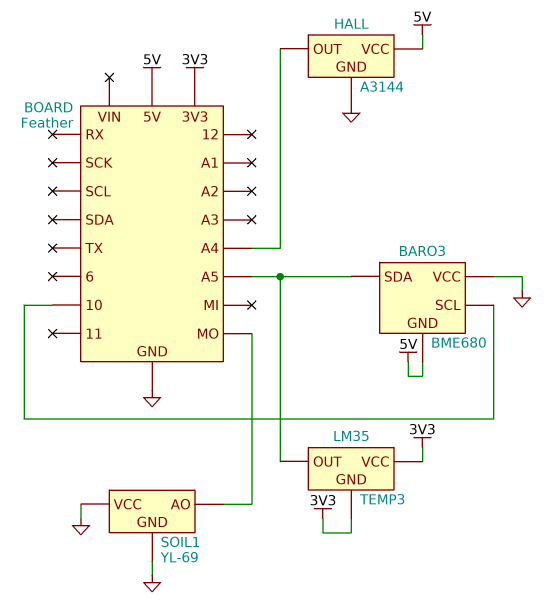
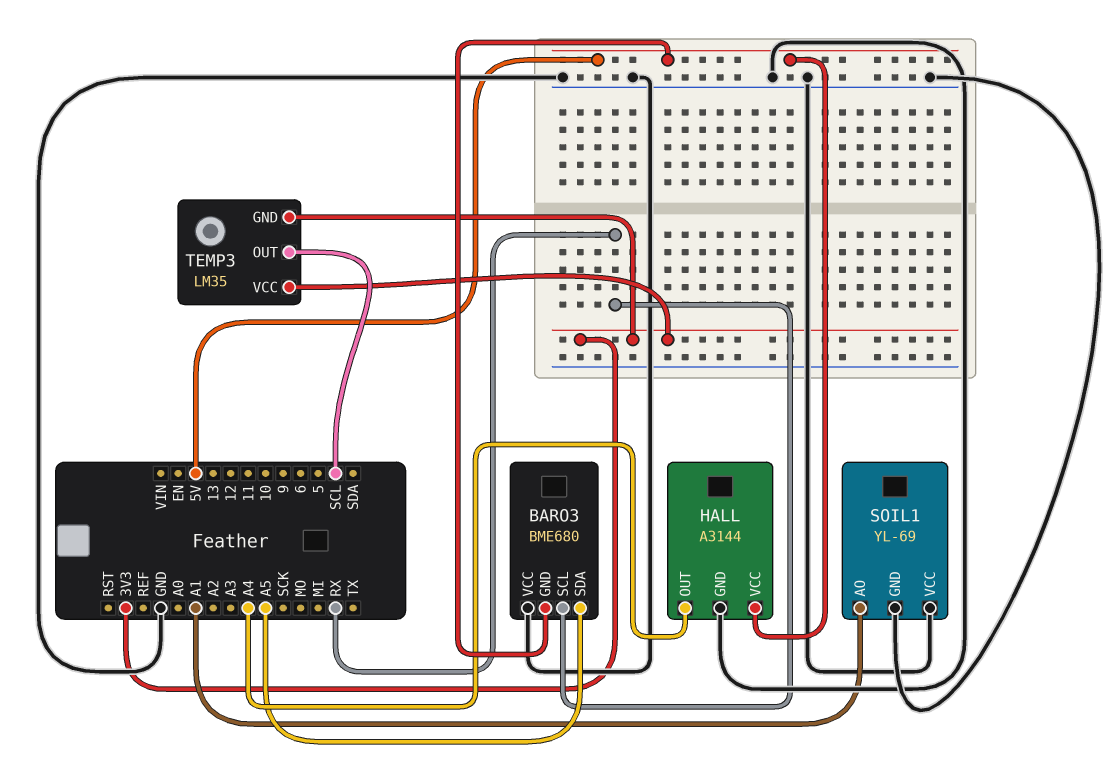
BARO3 pin SCL: 10 -> RX
SOIL1 pin AO: MO -> A1
TEMP3 pin OUT: A5 -> SCL

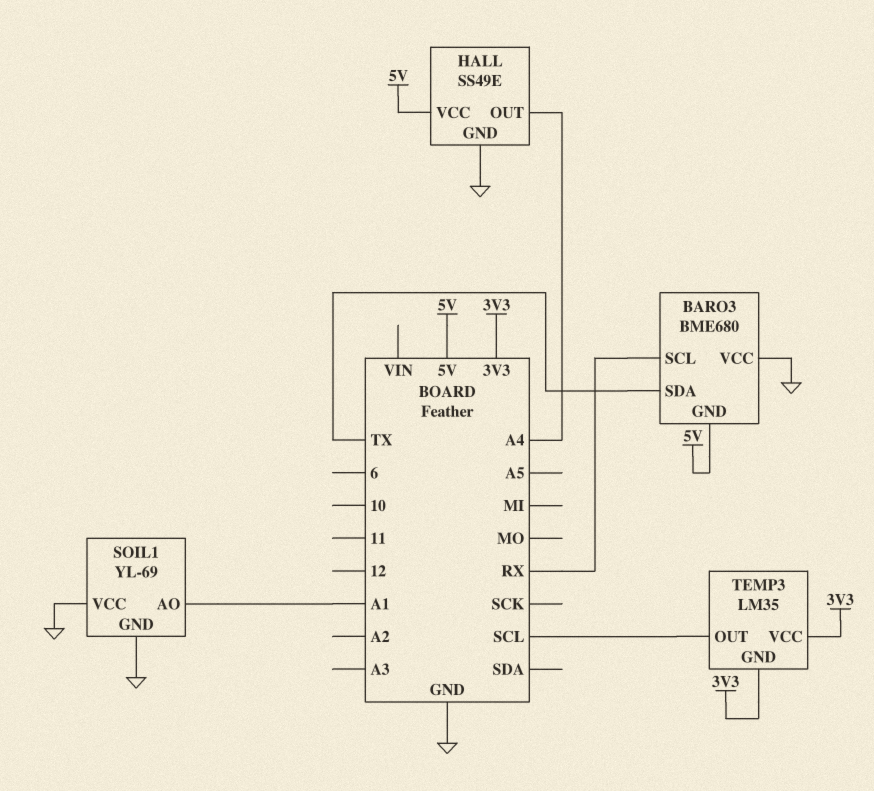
BARO3 pin SDA: A5 -> TX
HALL: A3144 -> SS49E

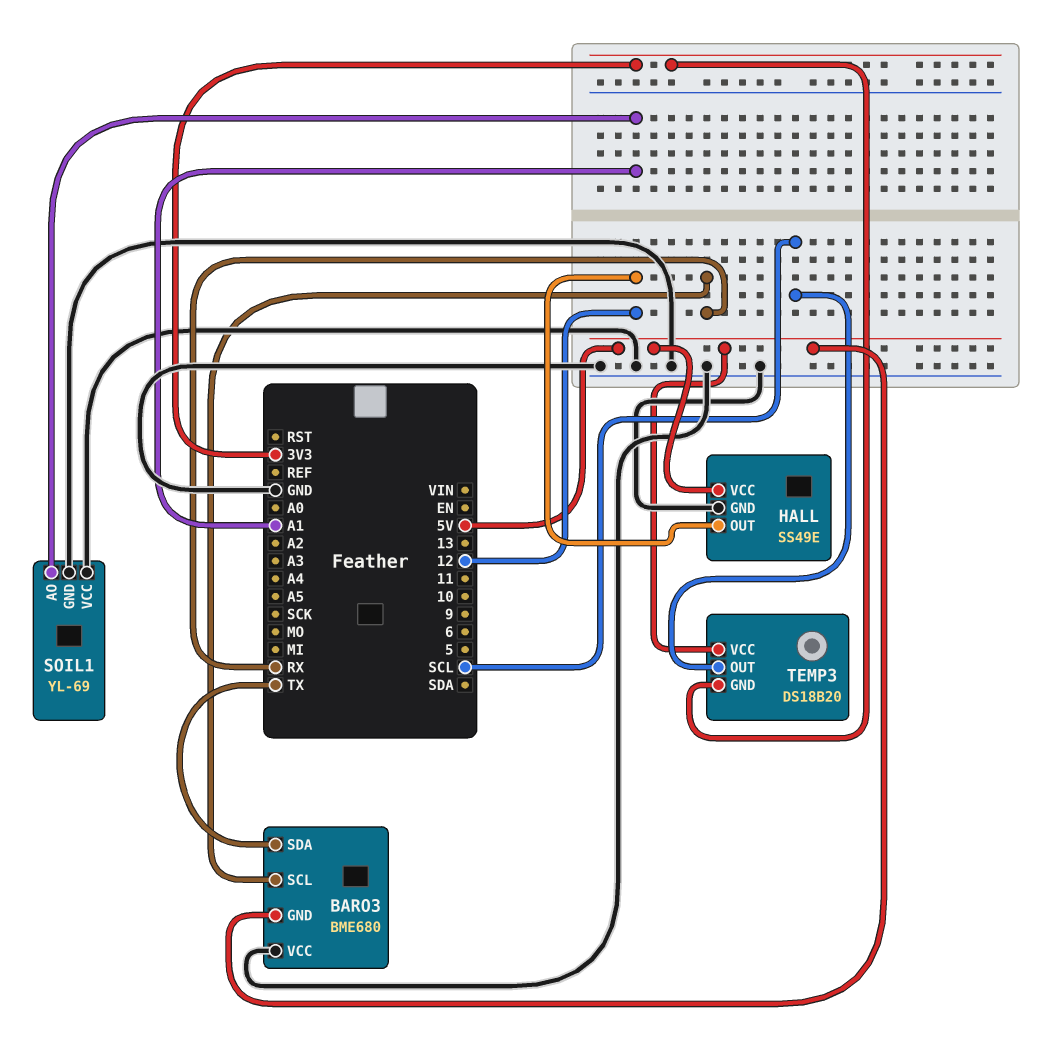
HALL pin OUT: A4 -> 12
TEMP3: LM35 -> DS18B20
TEMP3 pin VCC: 3V3 -> 5V

